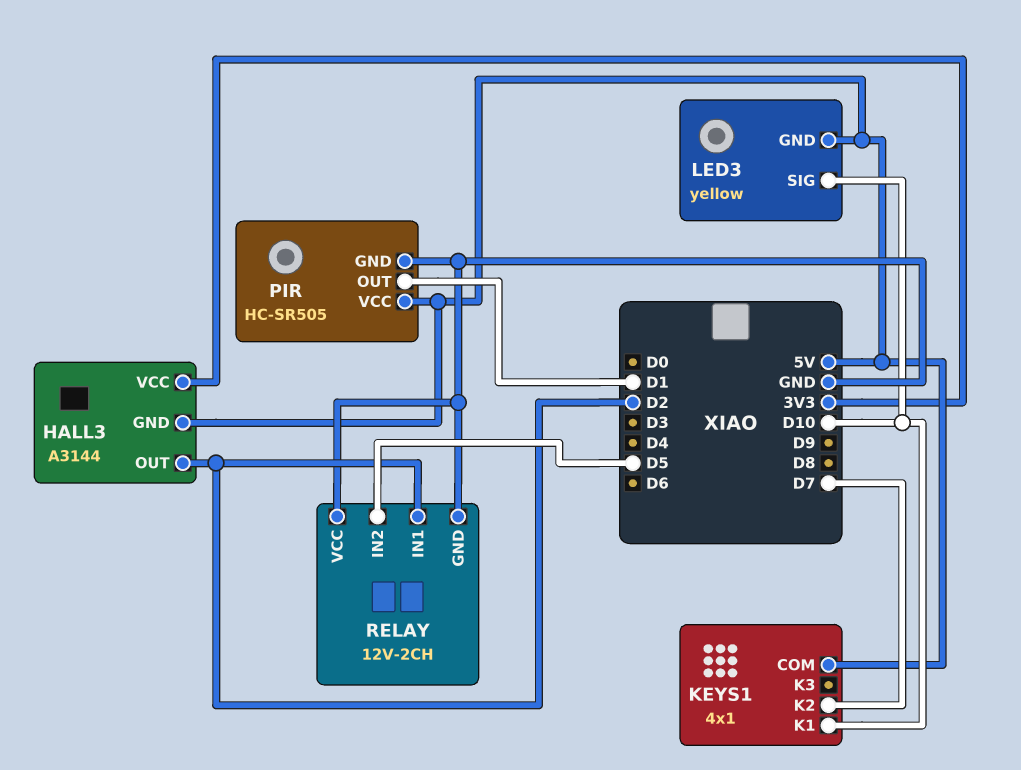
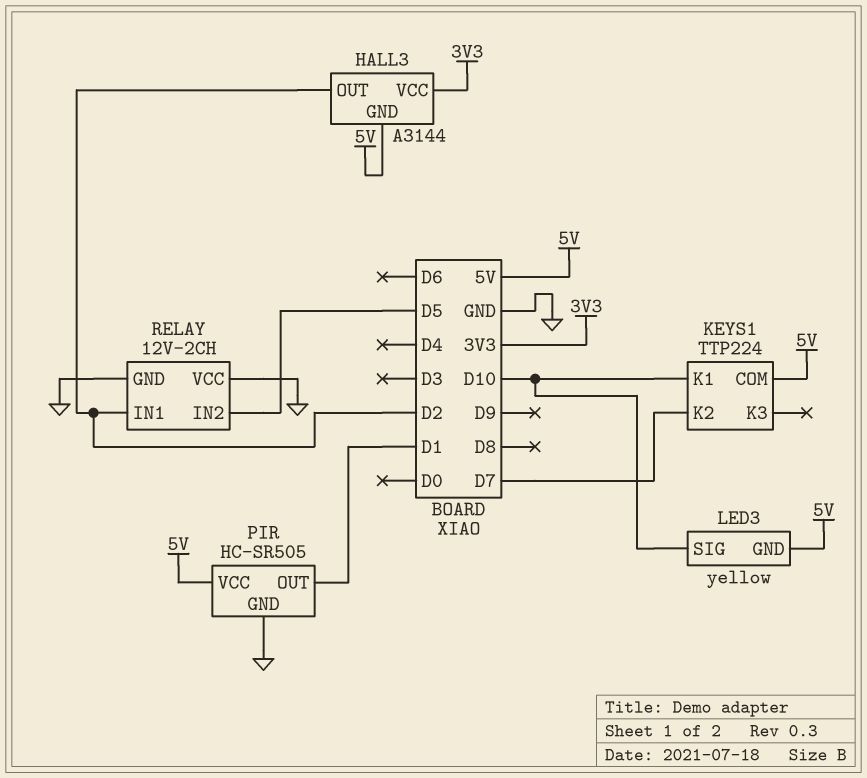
KEYS1: 4x1 -> TTP224

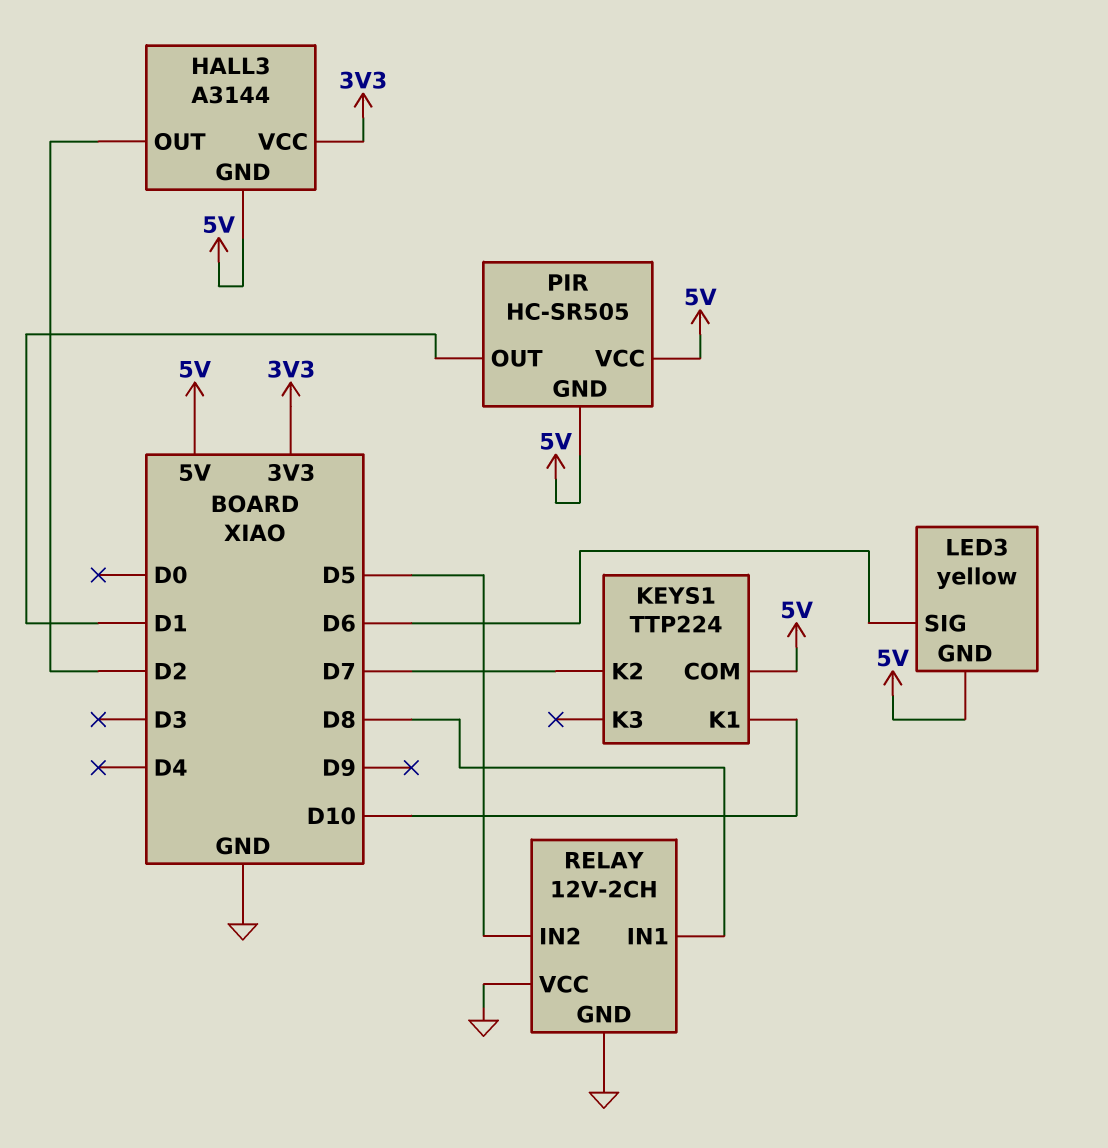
LED3 pin SIG: D10 -> D6
PIR pin GND: GND -> 5V
RELAY pin IN1: D2 -> D8

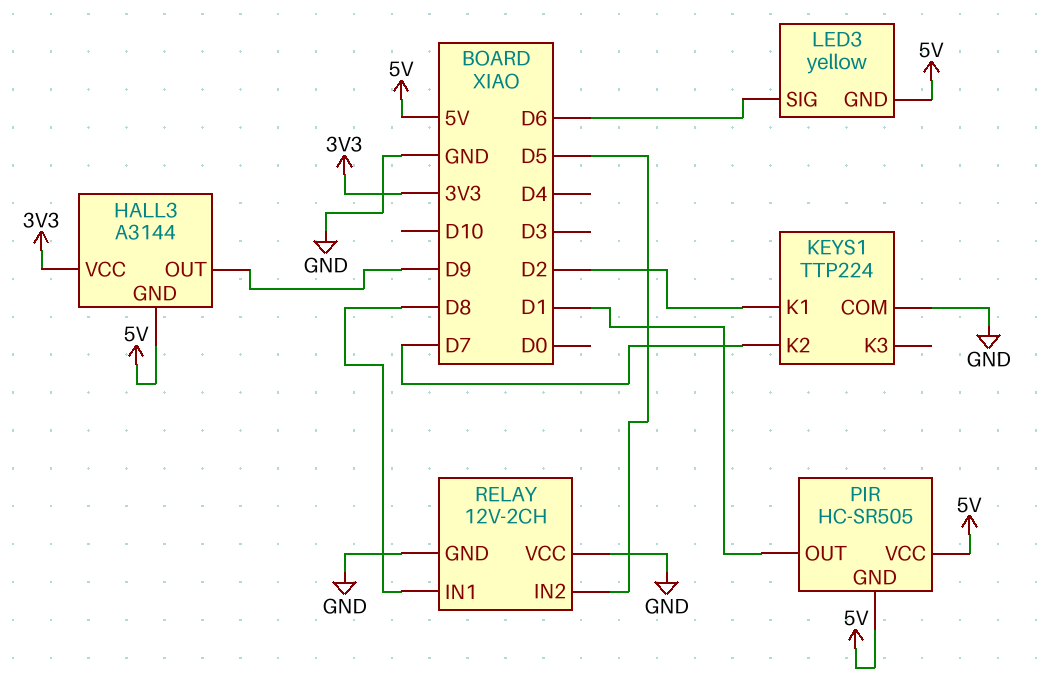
HALL3 pin OUT: D2 -> D9
KEYS1 pin COM: 5V -> GND
KEYS1 pin K1: D10 -> D2

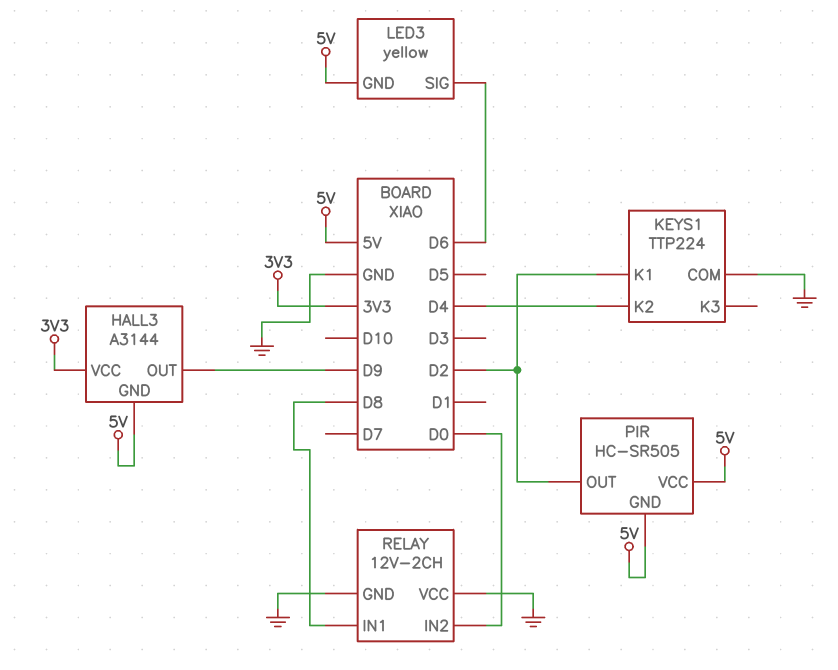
KEYS1 pin K2: D7 -> D4
PIR pin OUT: D1 -> D2
RELAY pin IN2: D5 -> D0

